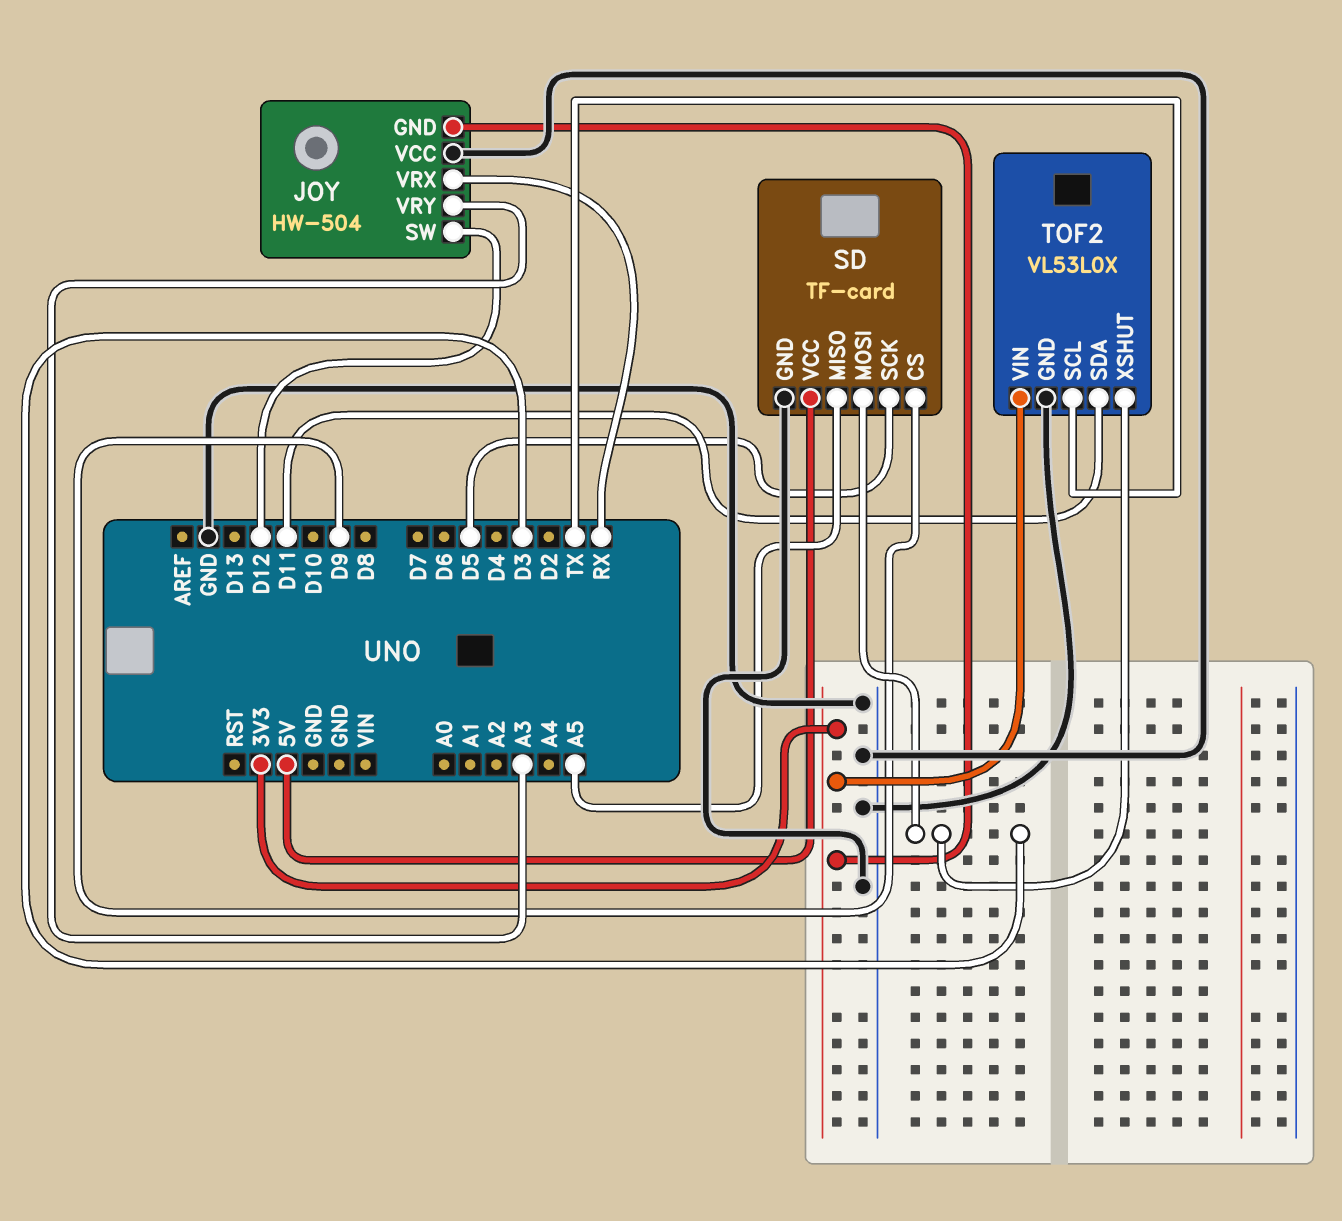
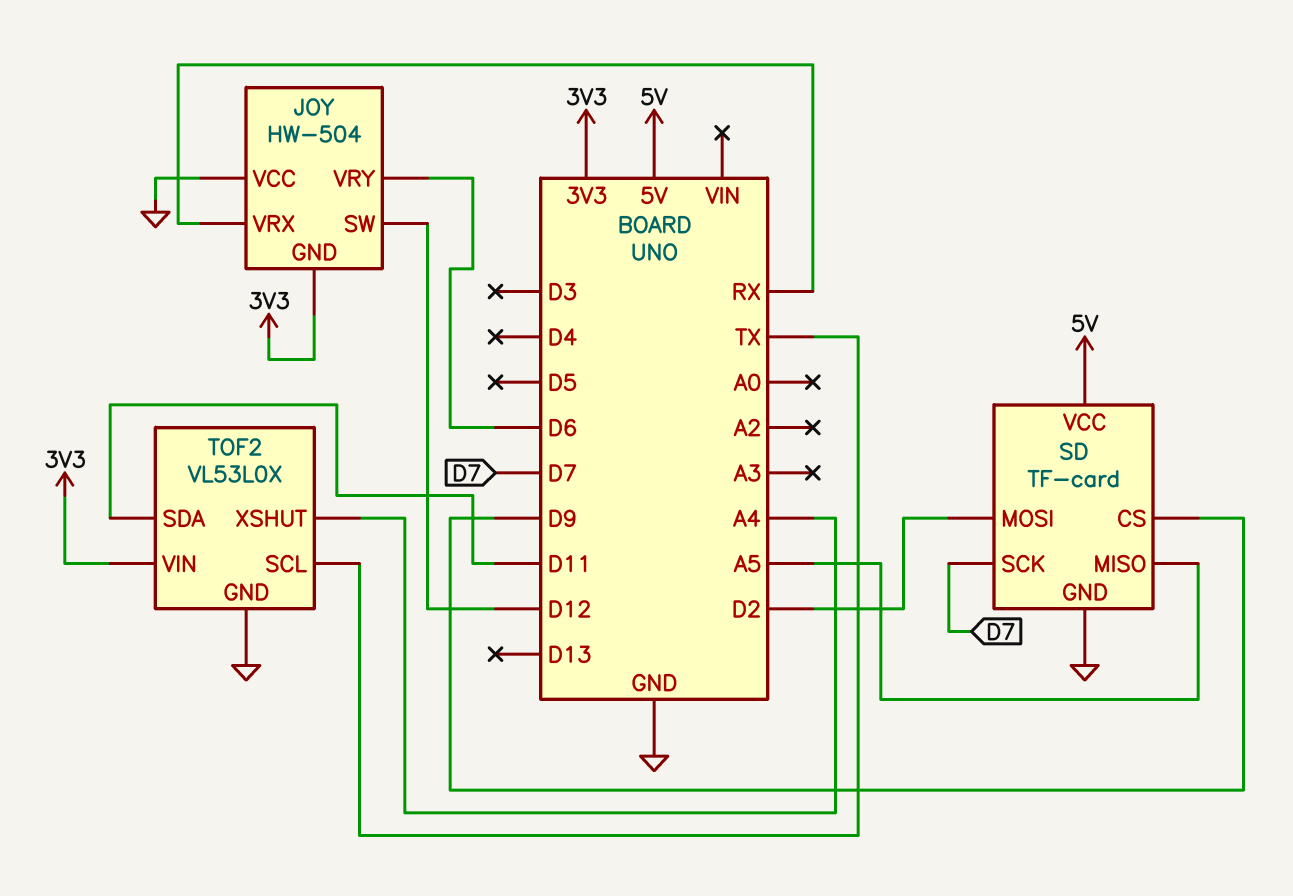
JOY pin VRY: A3 -> D6
SD pin MOSI: D3 -> D2
SD pin SCK: D5 -> D7
TOF2 pin XSHUT: D3 -> A4

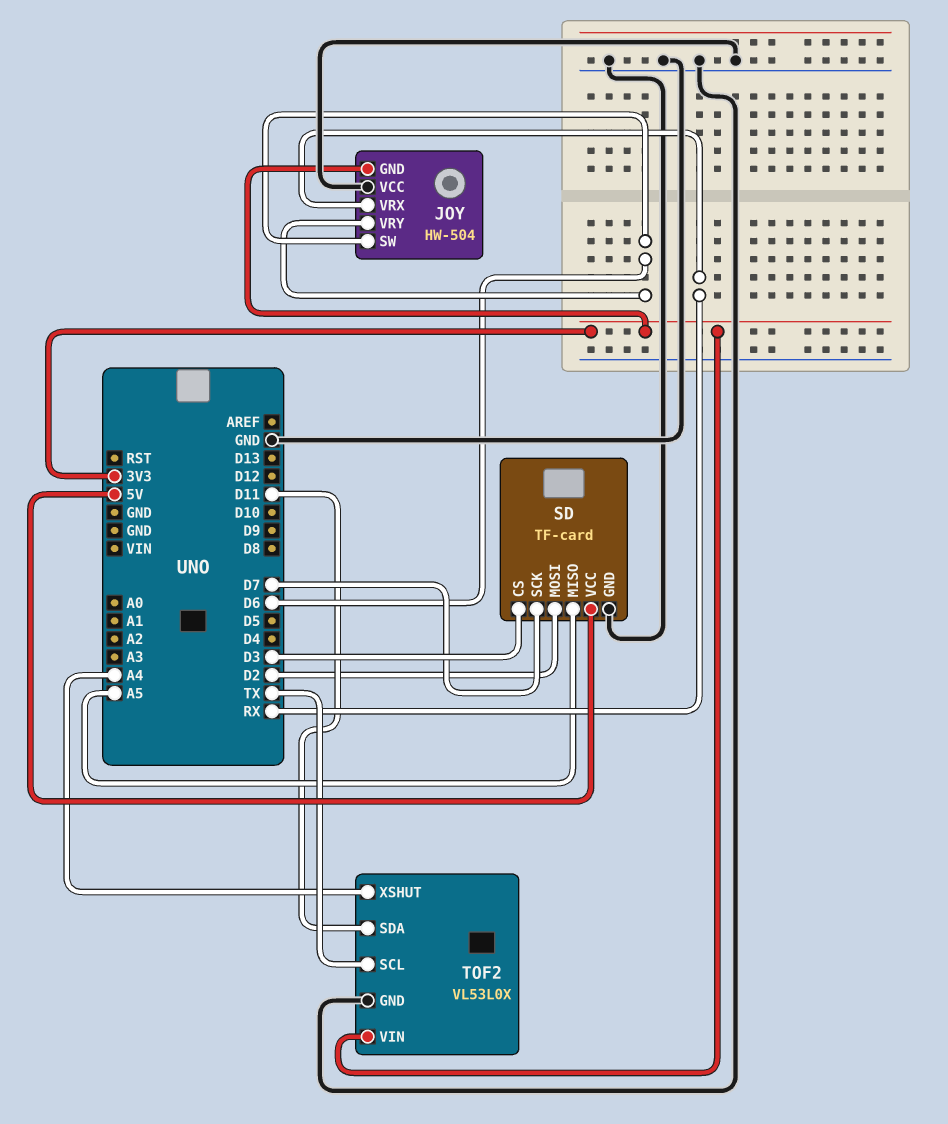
JOY pin SW: D12 -> D6
SD pin CS: D9 -> D3

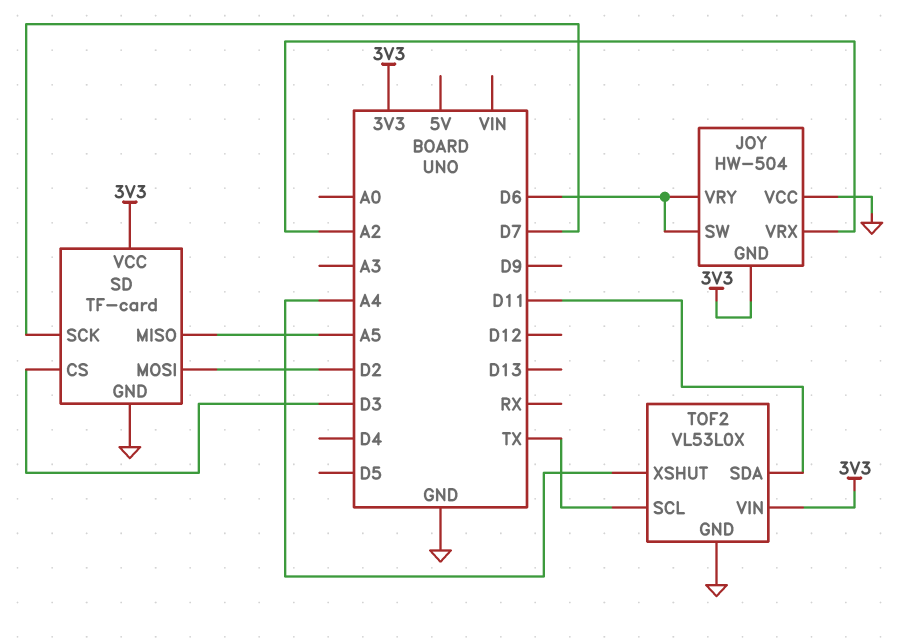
JOY pin VRX: RX -> A2
SD pin VCC: 5V -> 3V3

